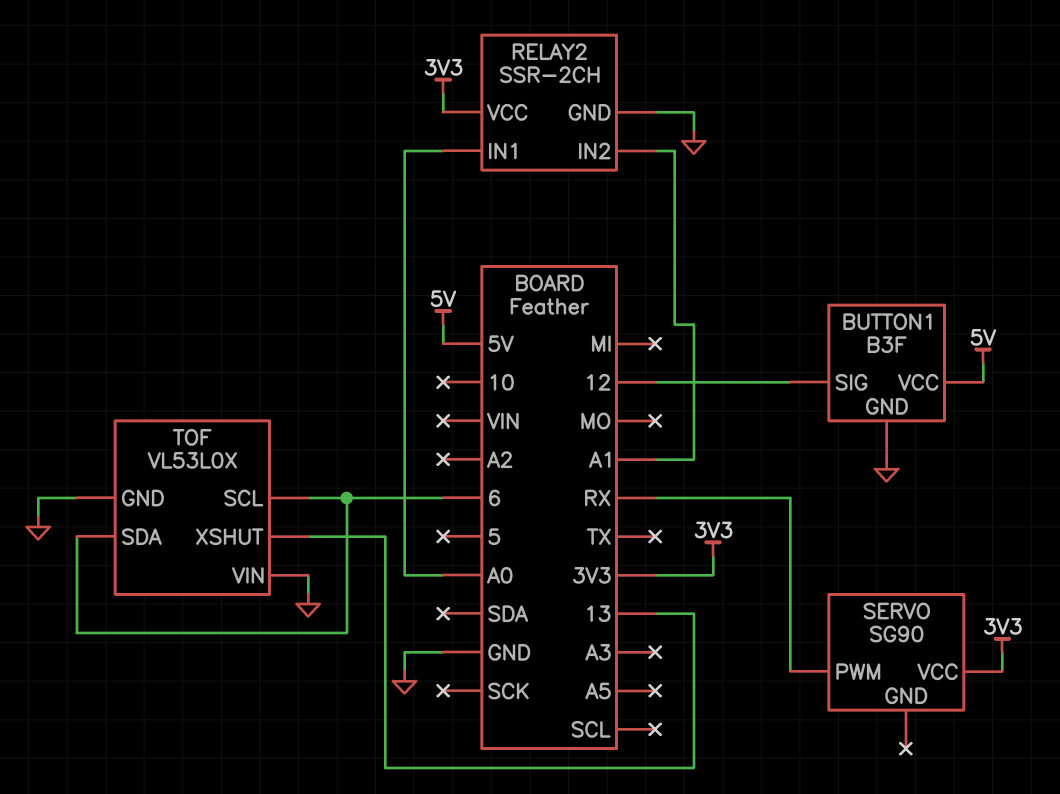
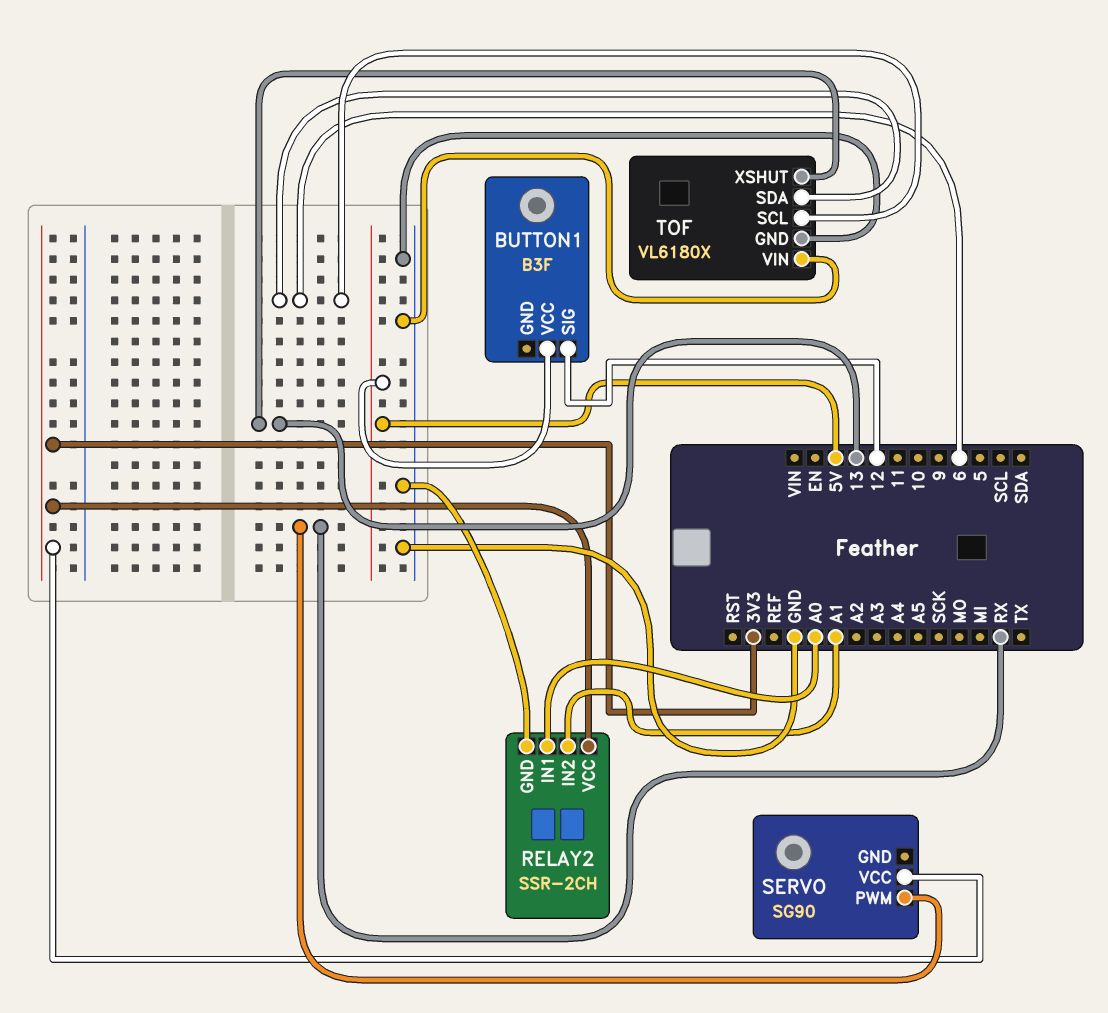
BUTTON1 pin GND: GND -> none
TOF: VL53L0X -> VL6180X

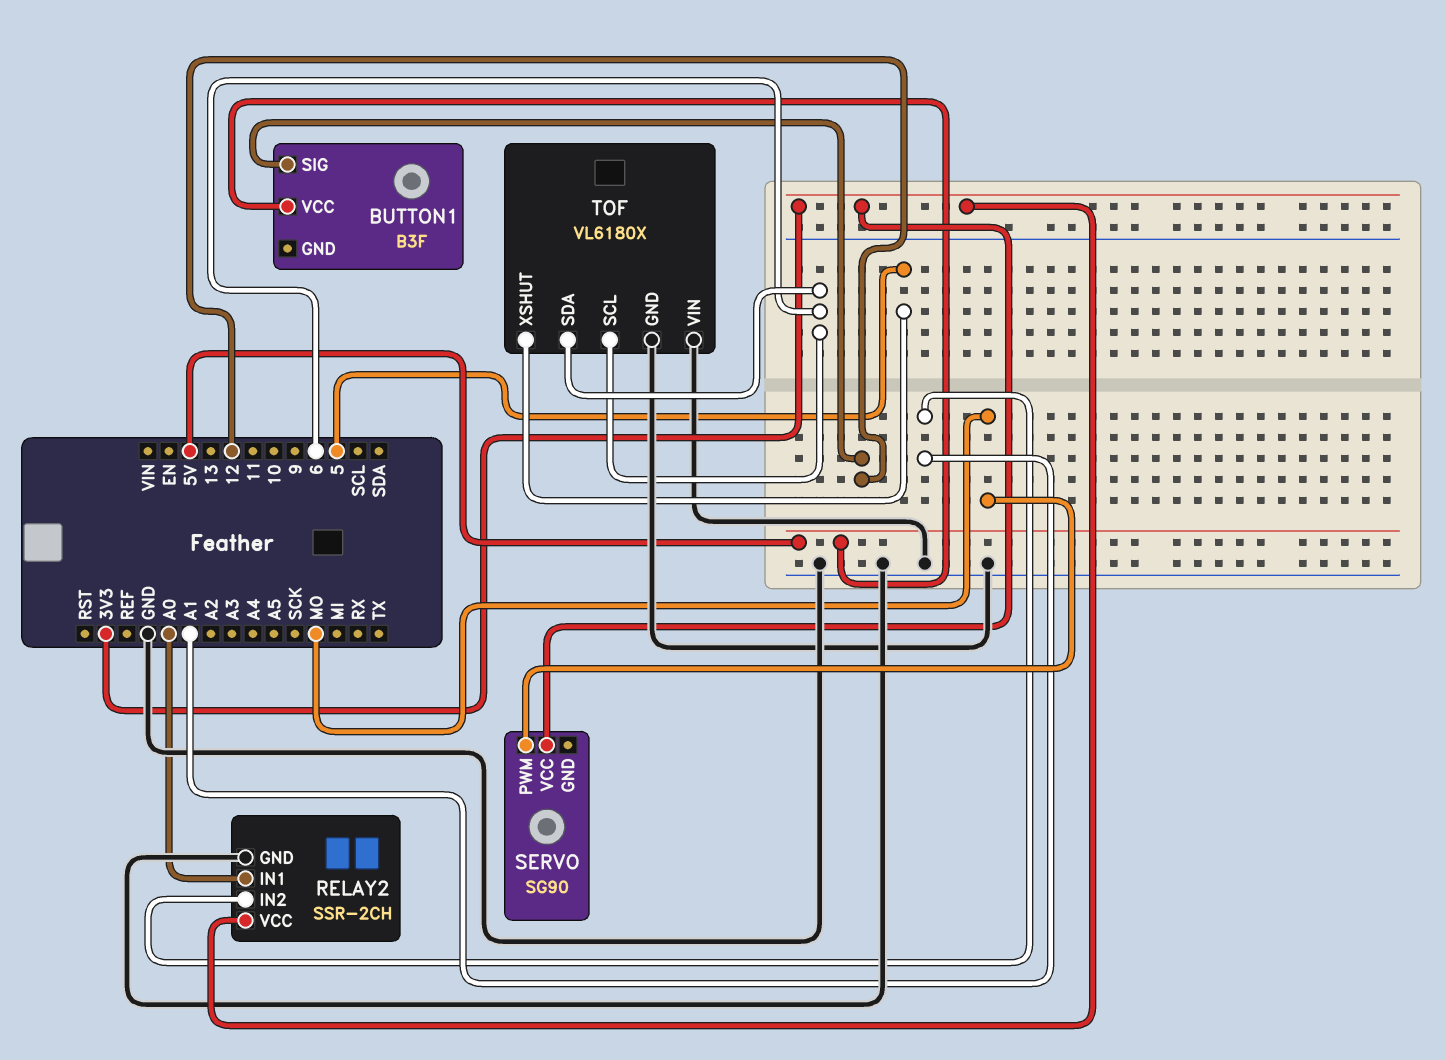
SERVO pin PWM: RX -> MO
TOF pin XSHUT: 13 -> 5

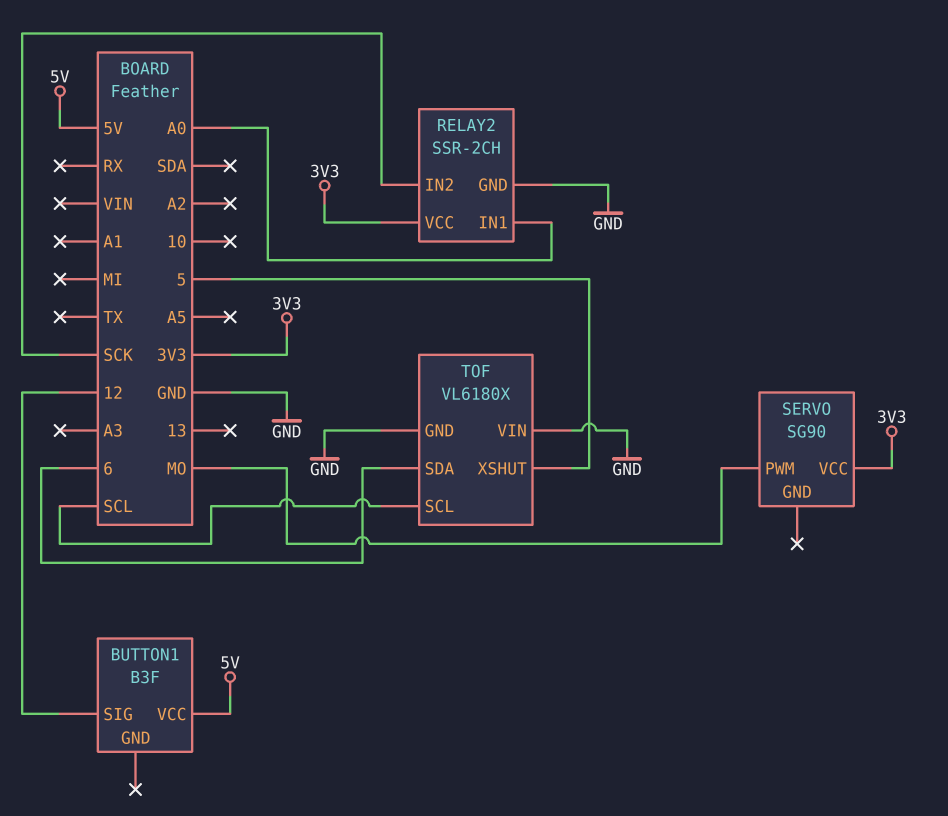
RELAY2 pin IN2: A1 -> SCK
TOF pin SCL: 6 -> SCL

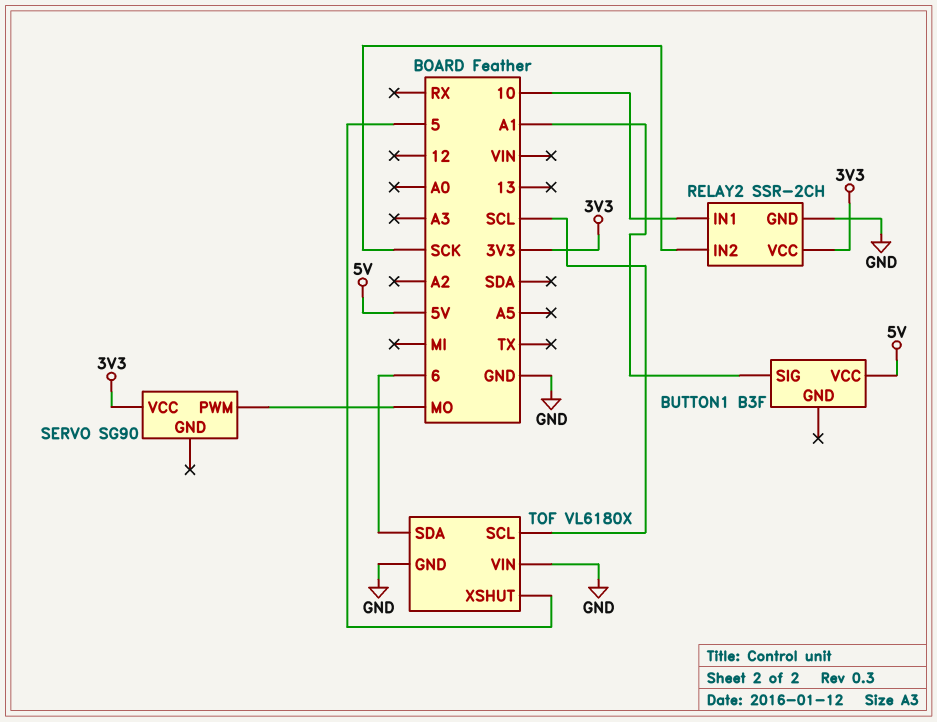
BUTTON1 pin SIG: 12 -> A1
RELAY2 pin IN1: A0 -> 10

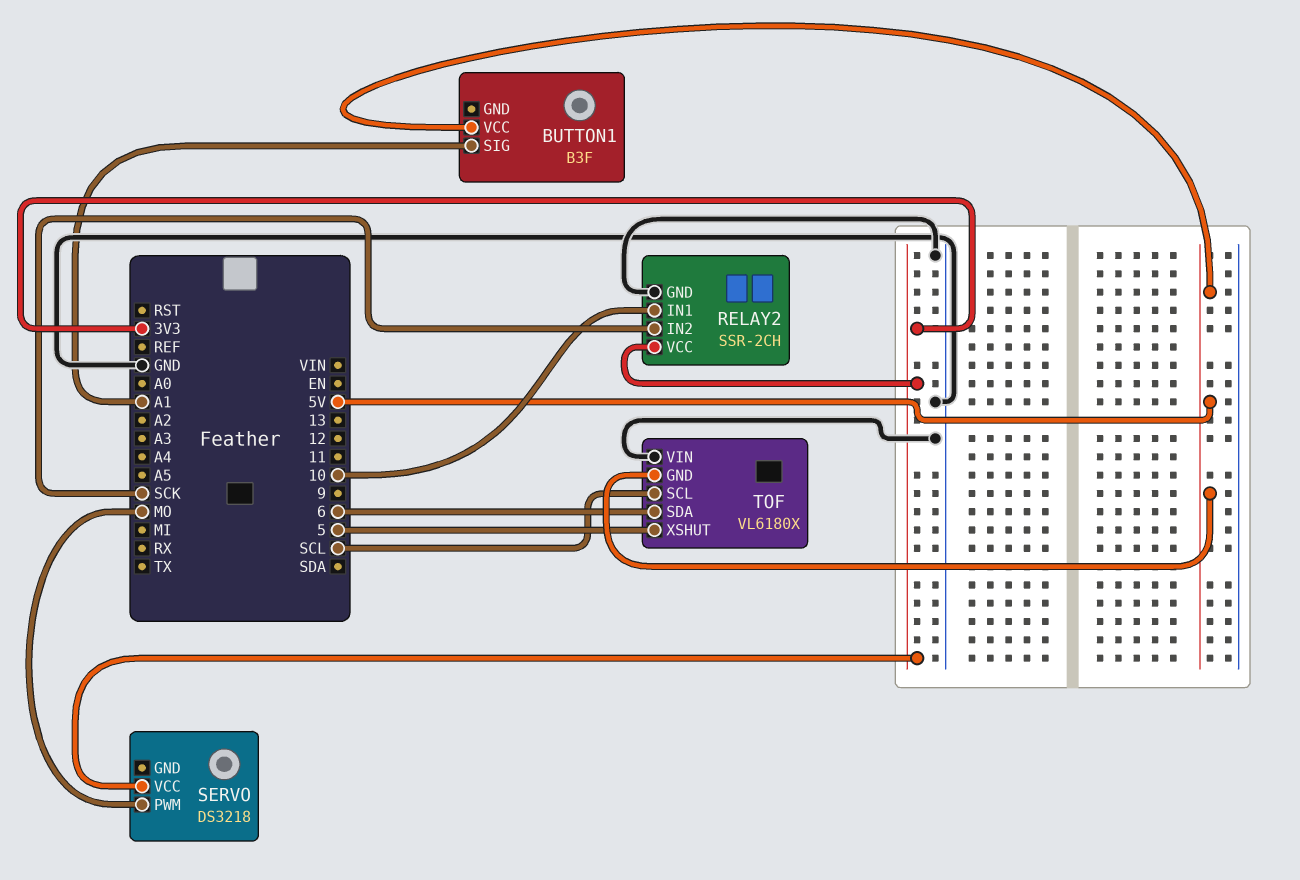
SERVO: SG90 -> DS3218
TOF pin GND: GND -> 5V

